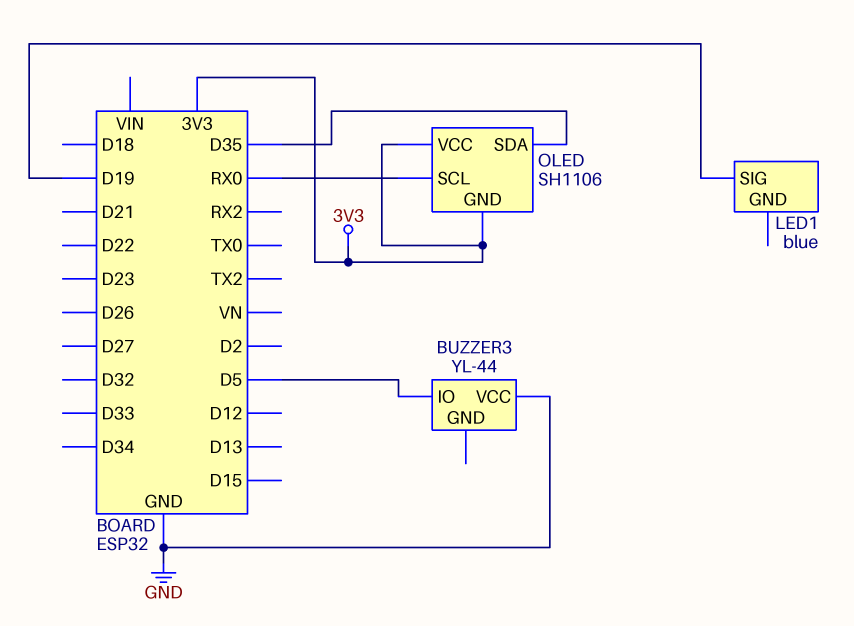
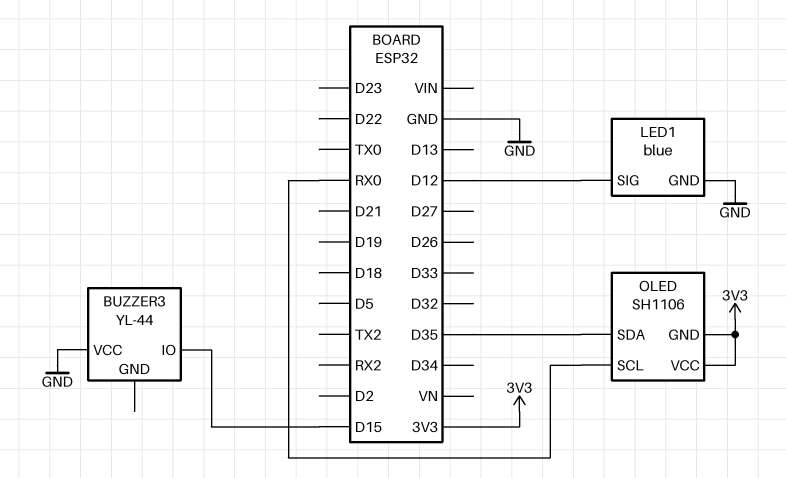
BUZZER3 pin IO: D5 -> D15
LED1 pin GND: none -> GND
LED1 pin SIG: D19 -> D12

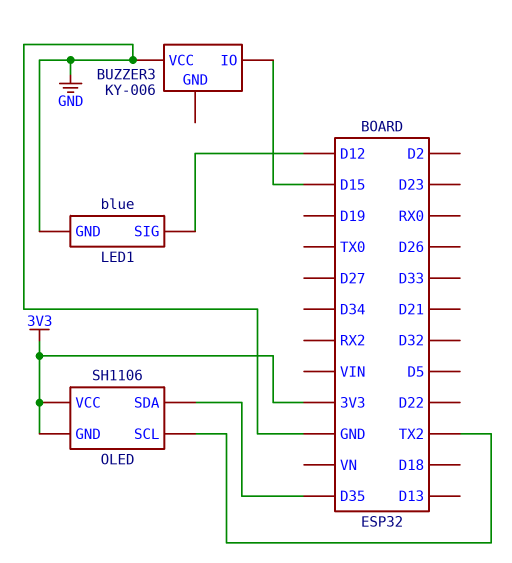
BUZZER3: YL-44 -> KY-006
OLED pin SCL: RX0 -> TX2

